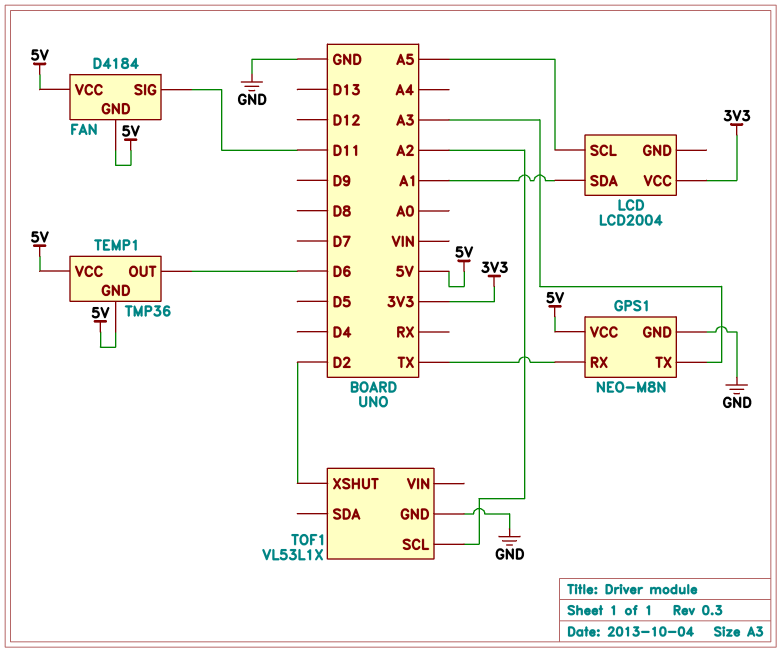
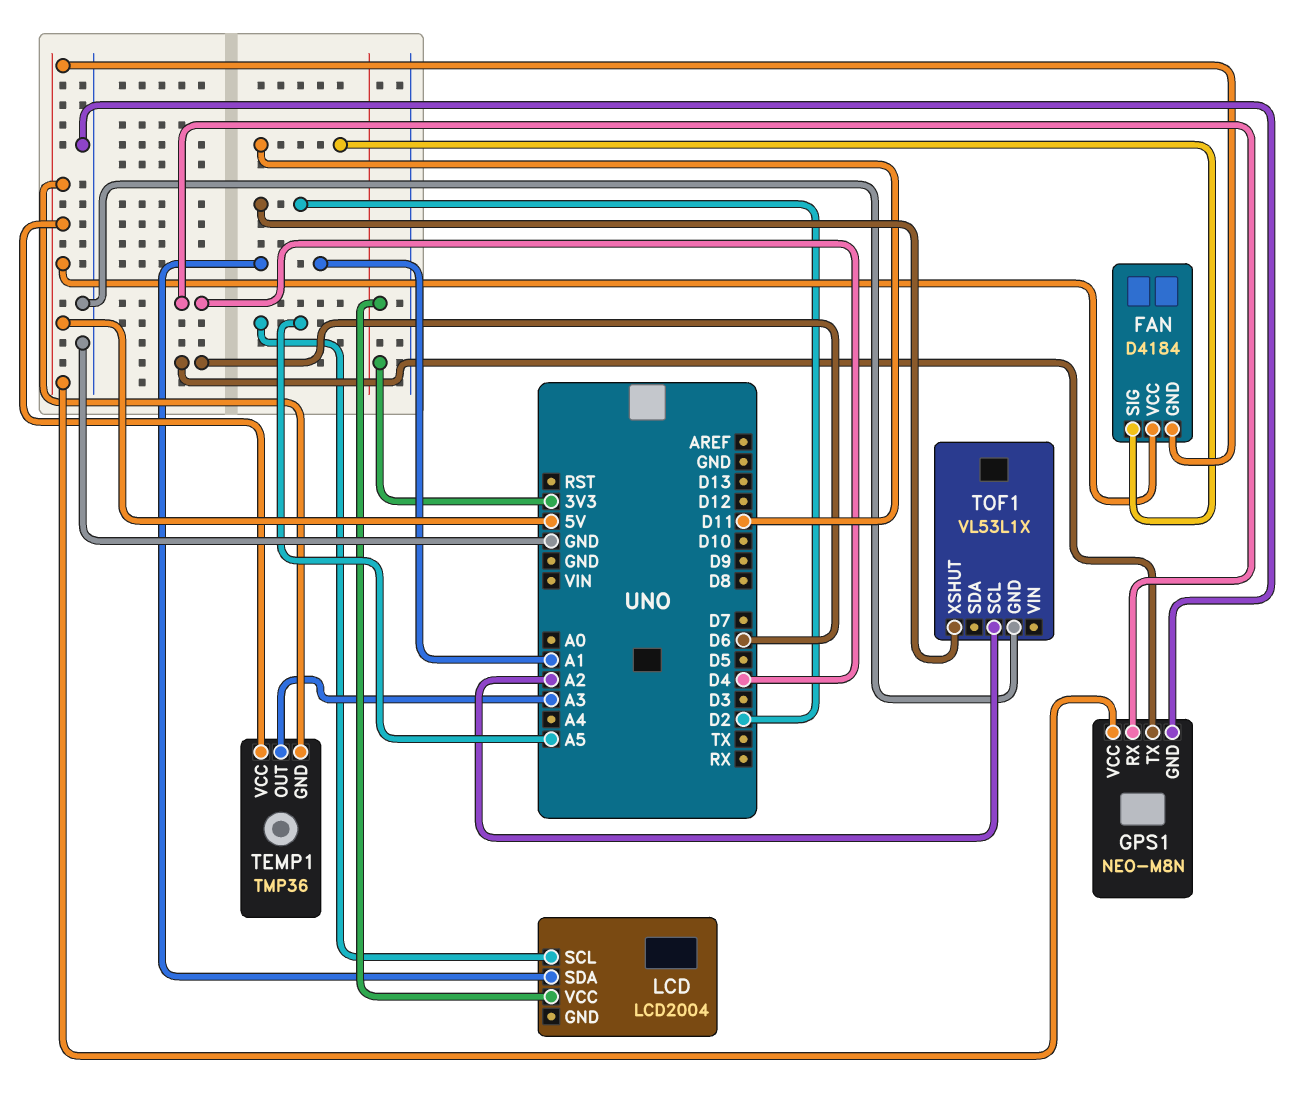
GPS1 pin RX: TX -> D4
GPS1 pin TX: A3 -> D6
TEMP1 pin OUT: D6 -> A3

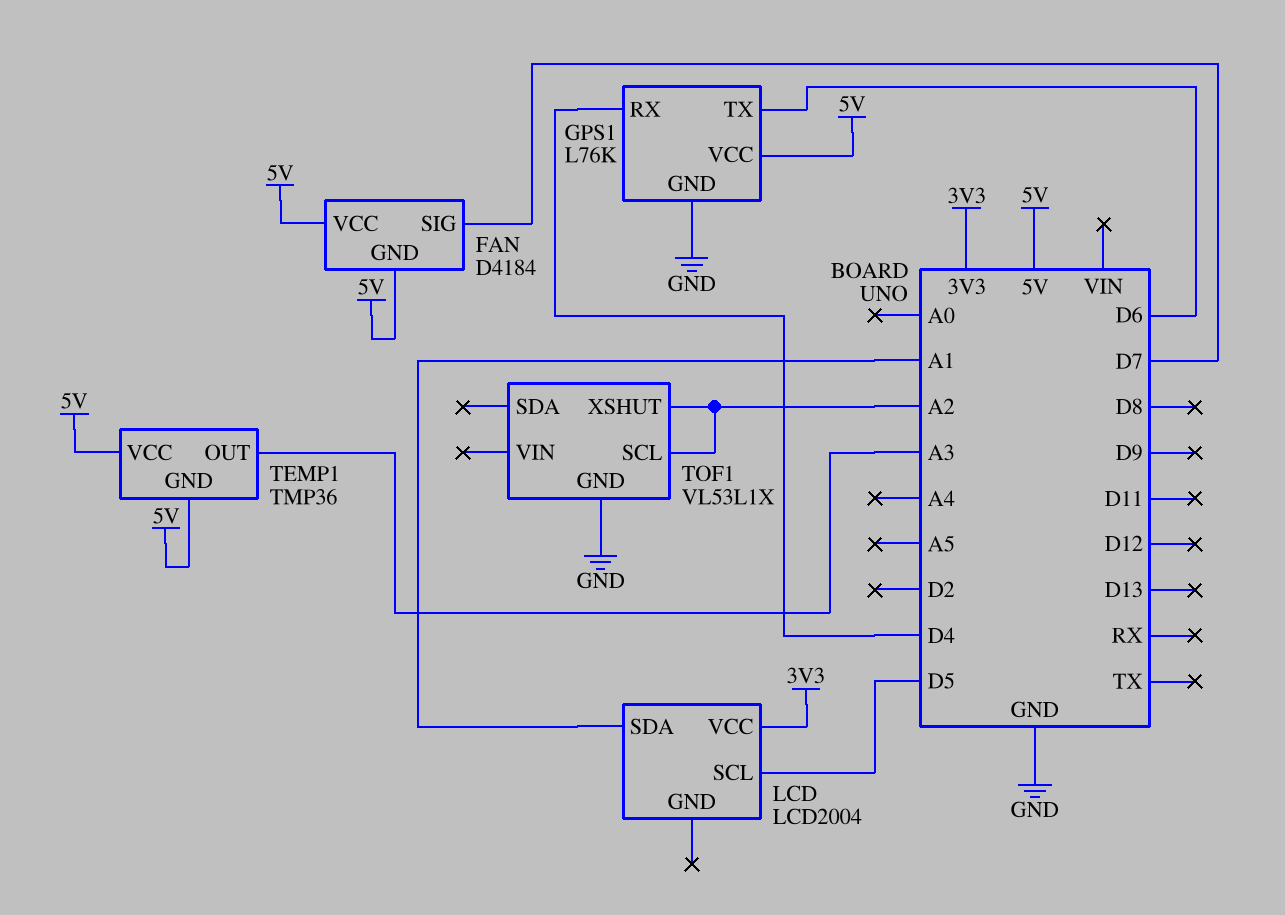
FAN pin SIG: D11 -> D7
GPS1: NEO-M8N -> L76K
LCD pin SCL: A5 -> D5
TOF1 pin XSHUT: D2 -> A2

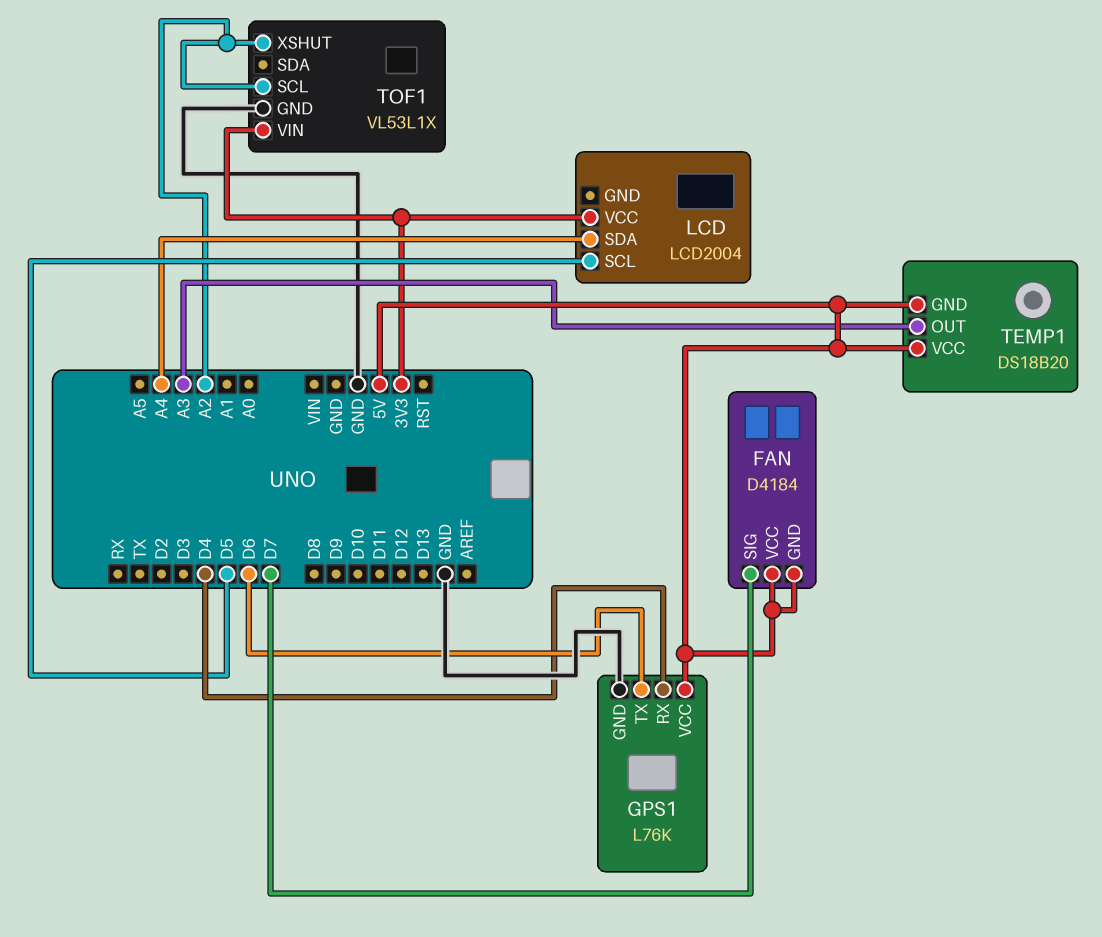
LCD pin SDA: A1 -> A4
TEMP1: TMP36 -> DS18B20
TOF1 pin VIN: none -> 3V3

